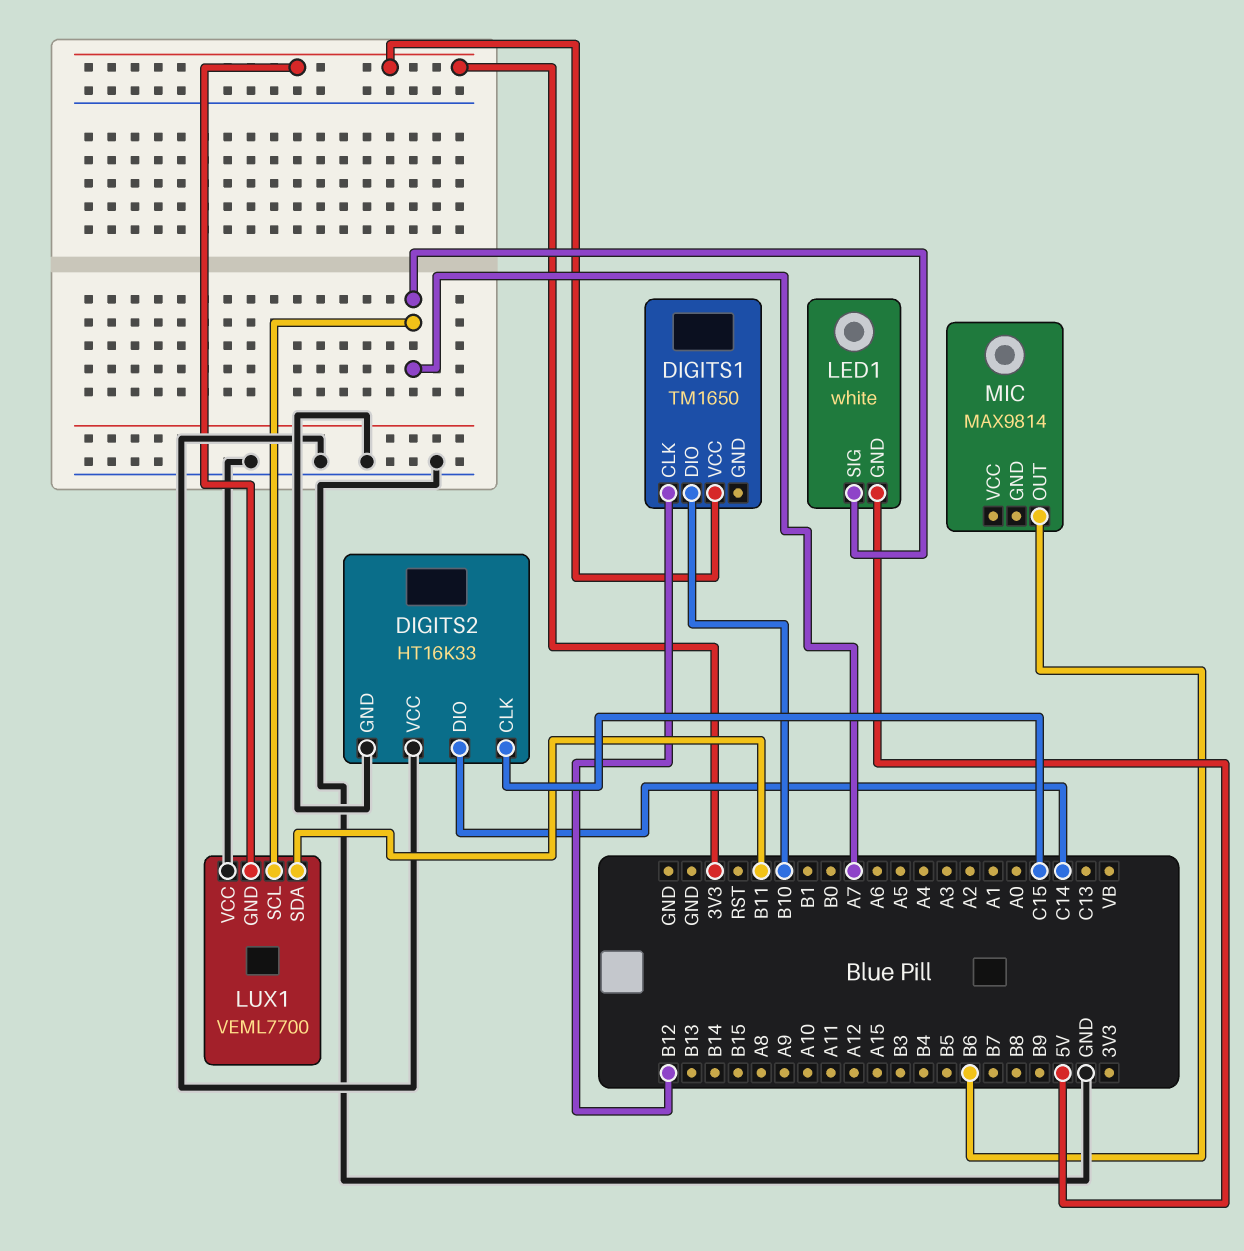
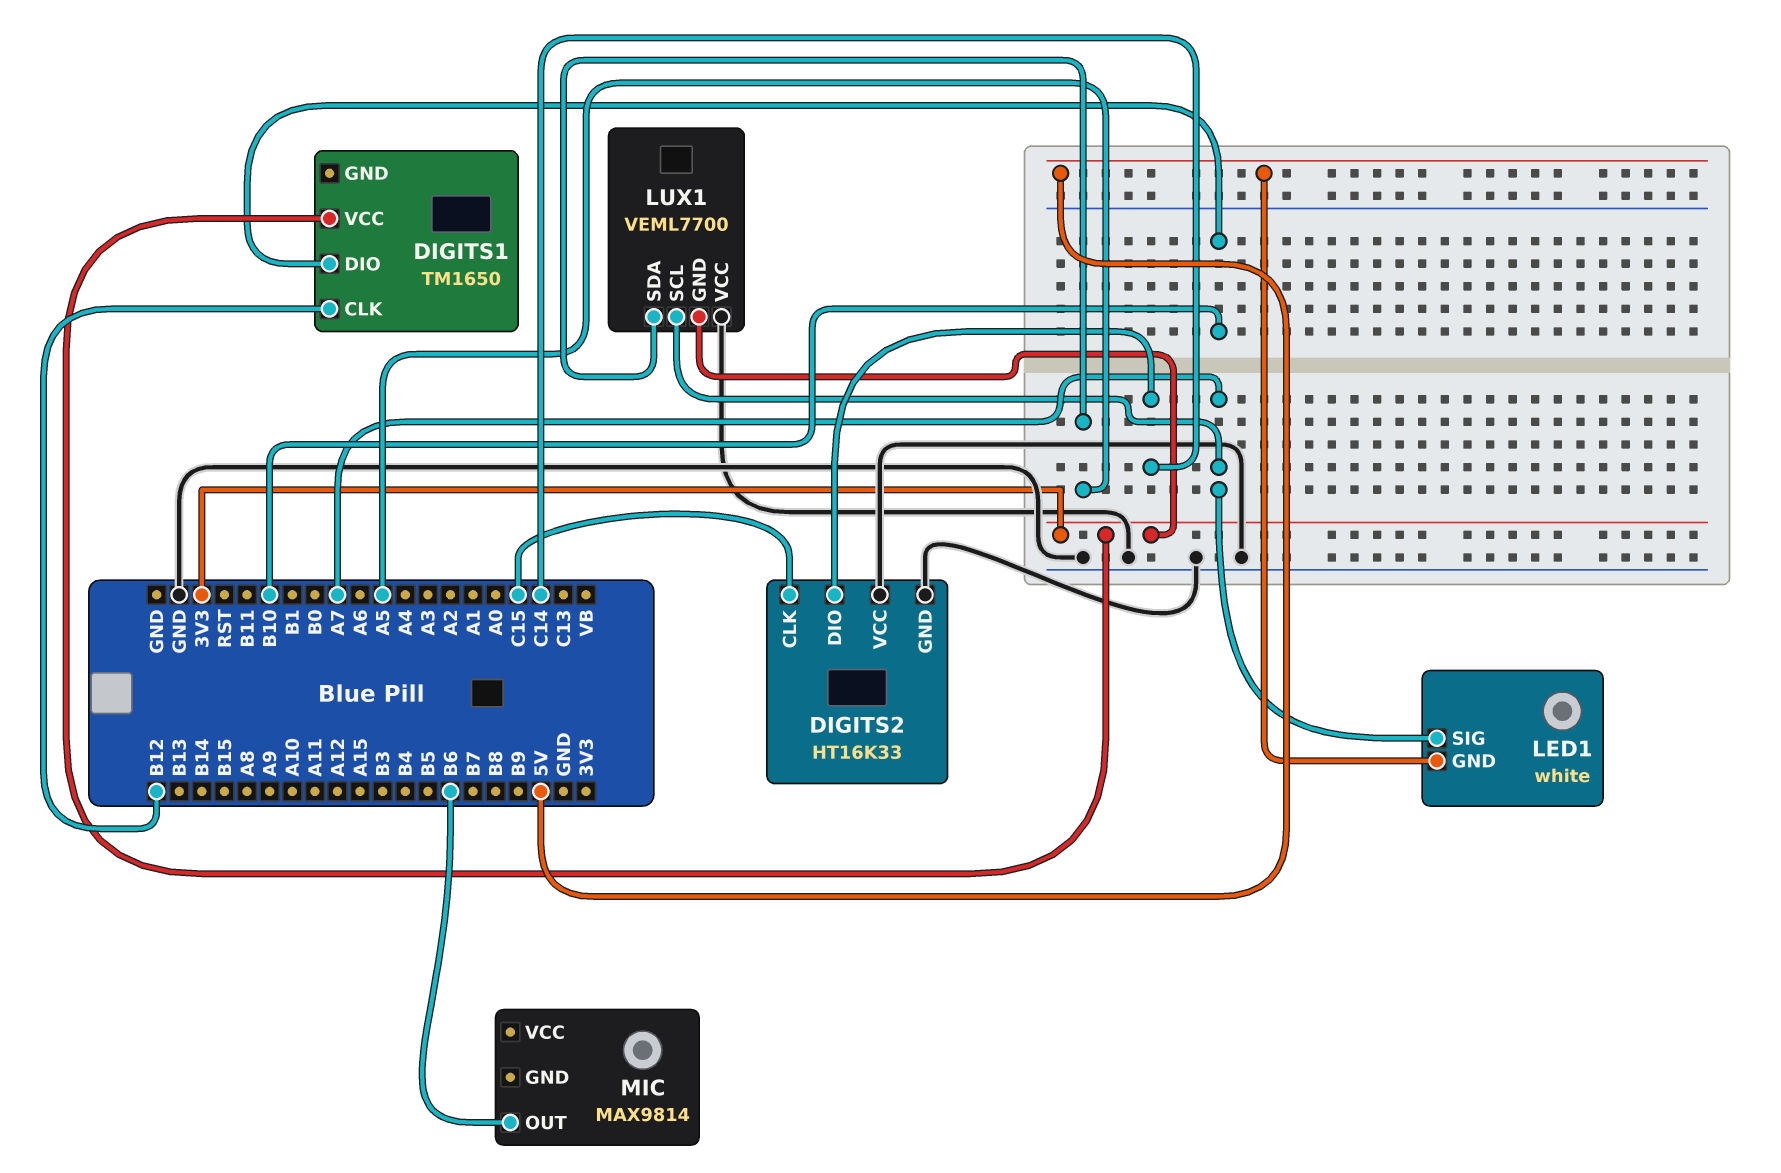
LUX1 pin SDA: B11 -> A5

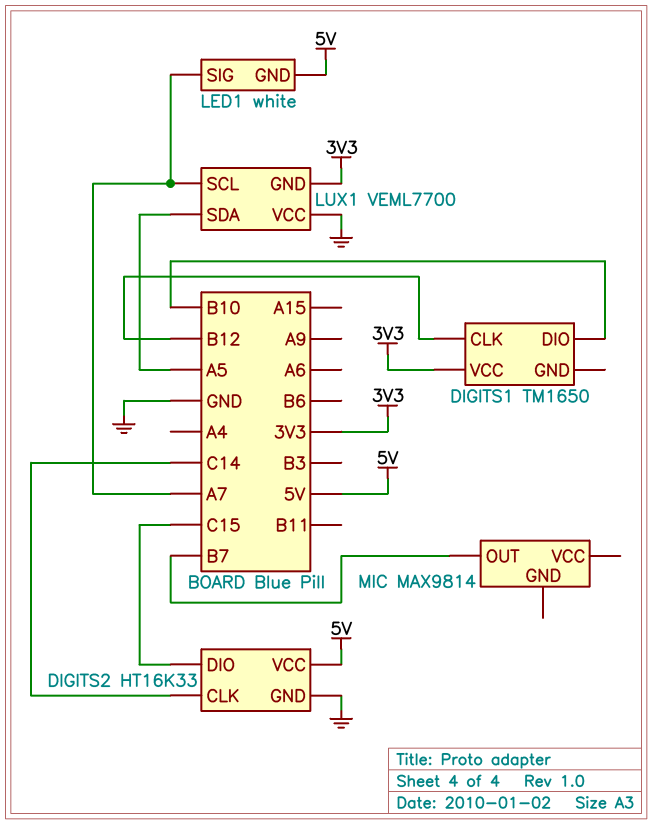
DIGITS2 pin CLK: C15 -> C14
DIGITS2 pin DIO: C14 -> C15
DIGITS2 pin VCC: GND -> 5V
MIC pin OUT: B6 -> B7

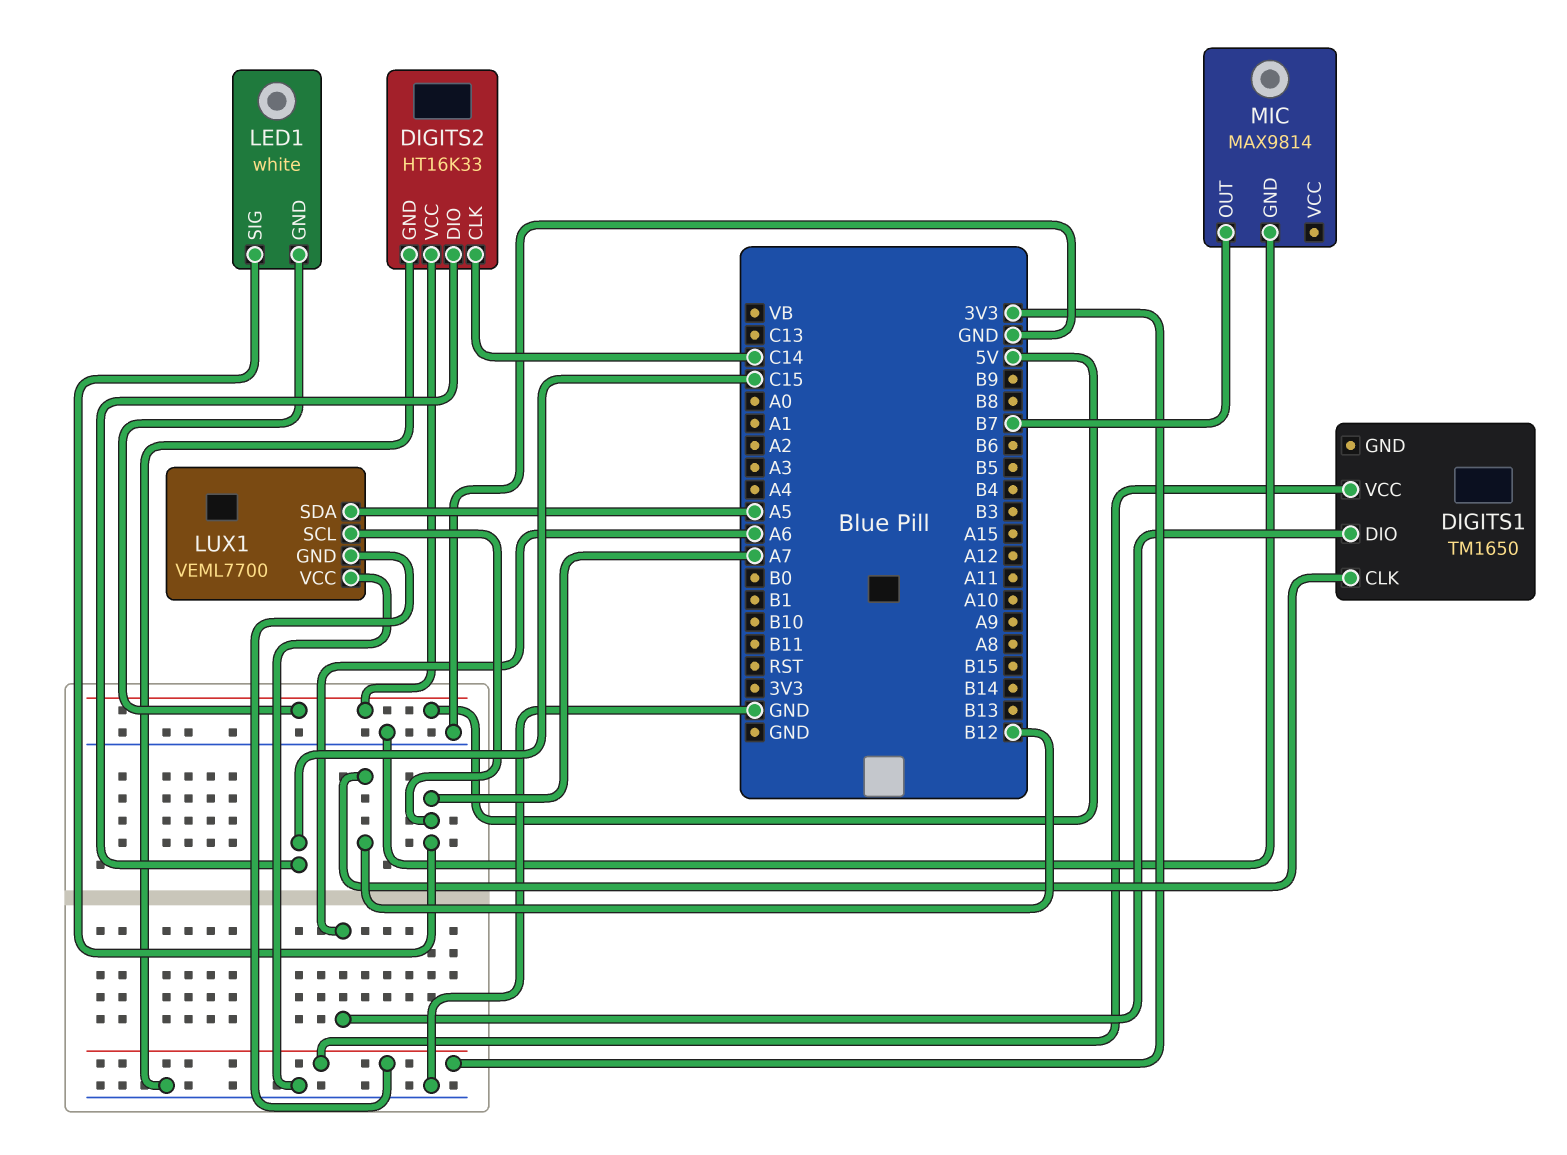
DIGITS1 pin DIO: B10 -> A6
MIC pin GND: none -> GND

